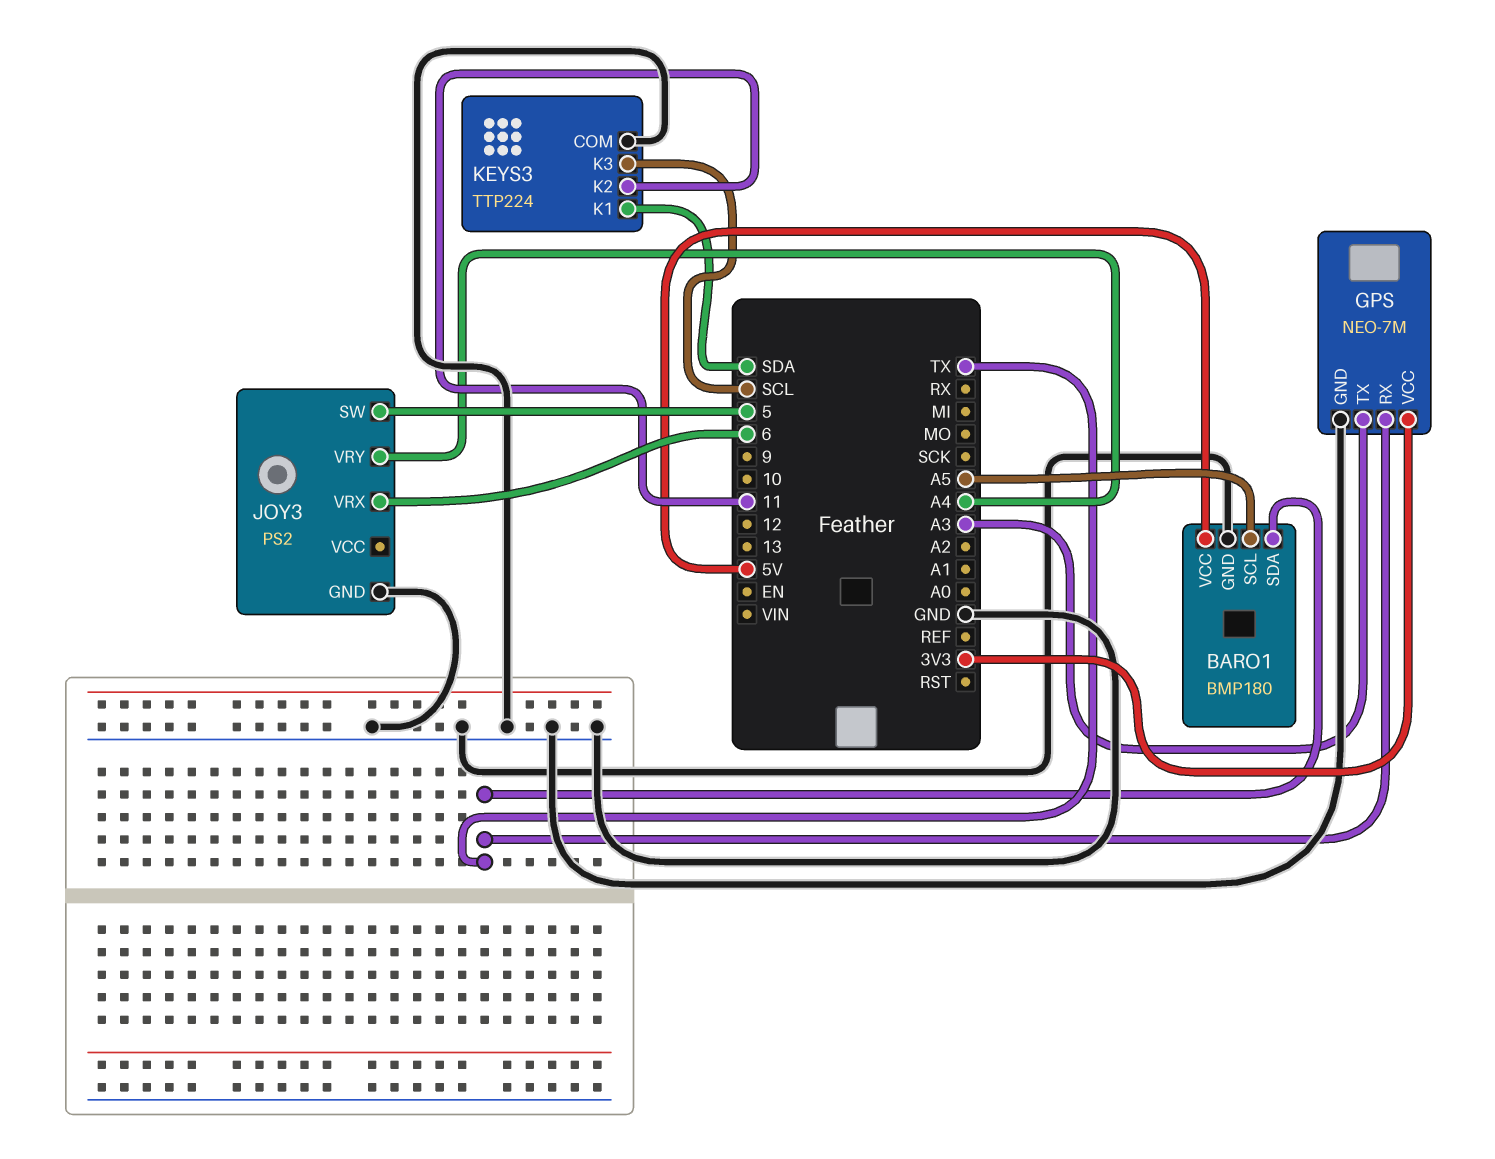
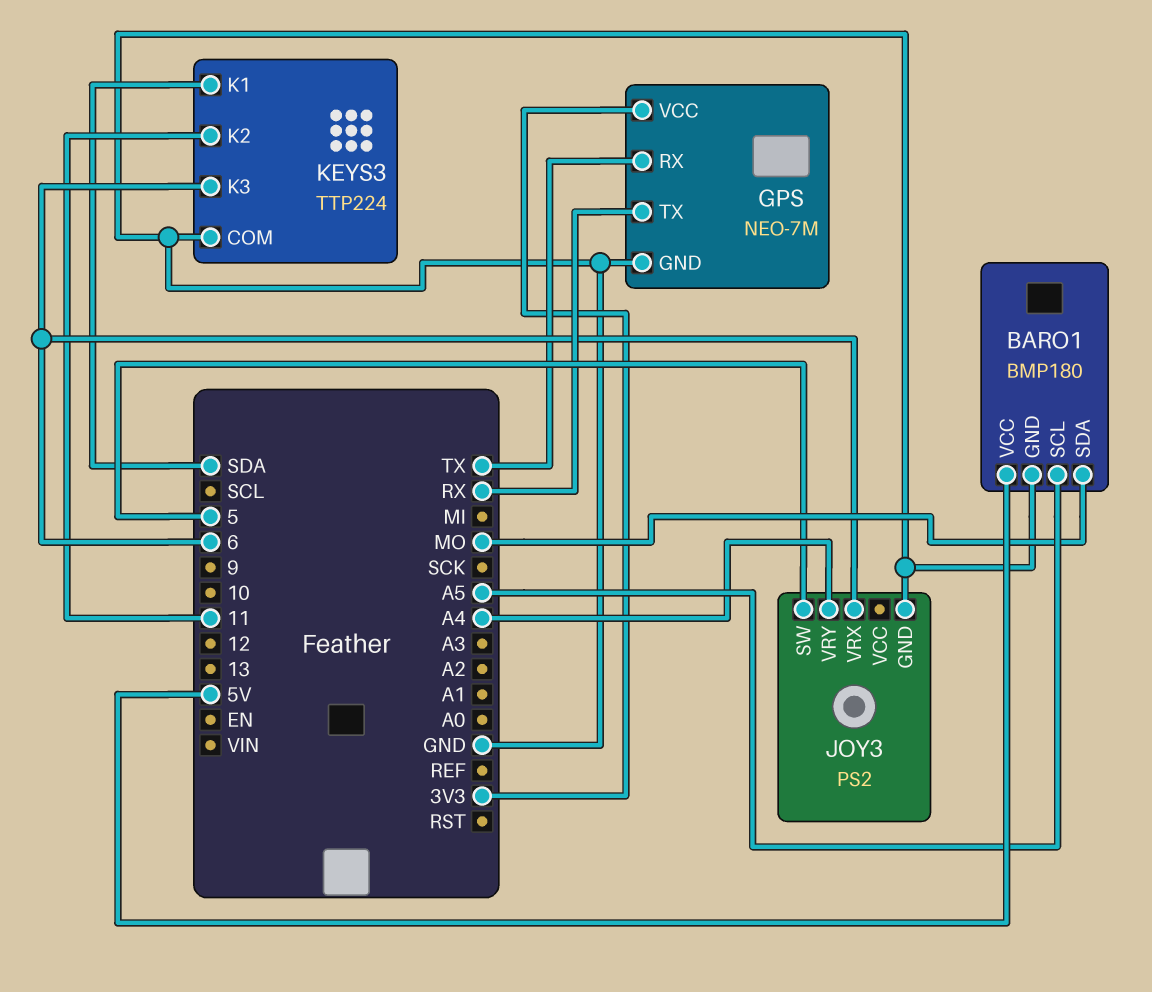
BARO1 pin SDA: TX -> MO
GPS pin TX: A3 -> RX
KEYS3 pin K3: SCL -> 6

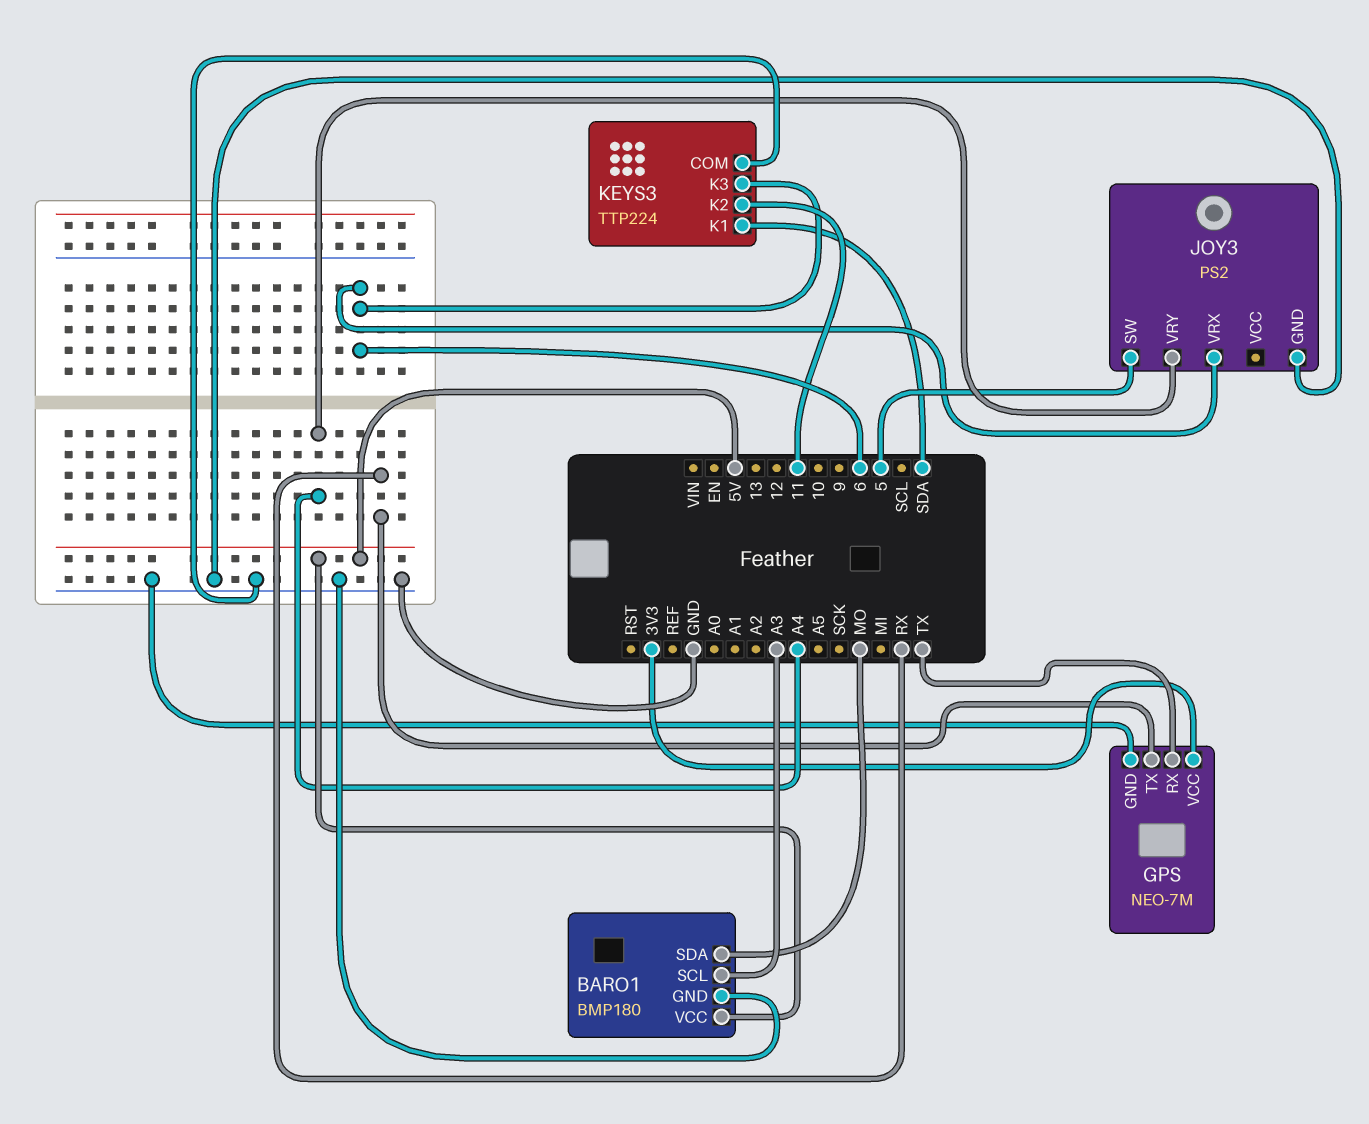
BARO1 pin SCL: A5 -> A3

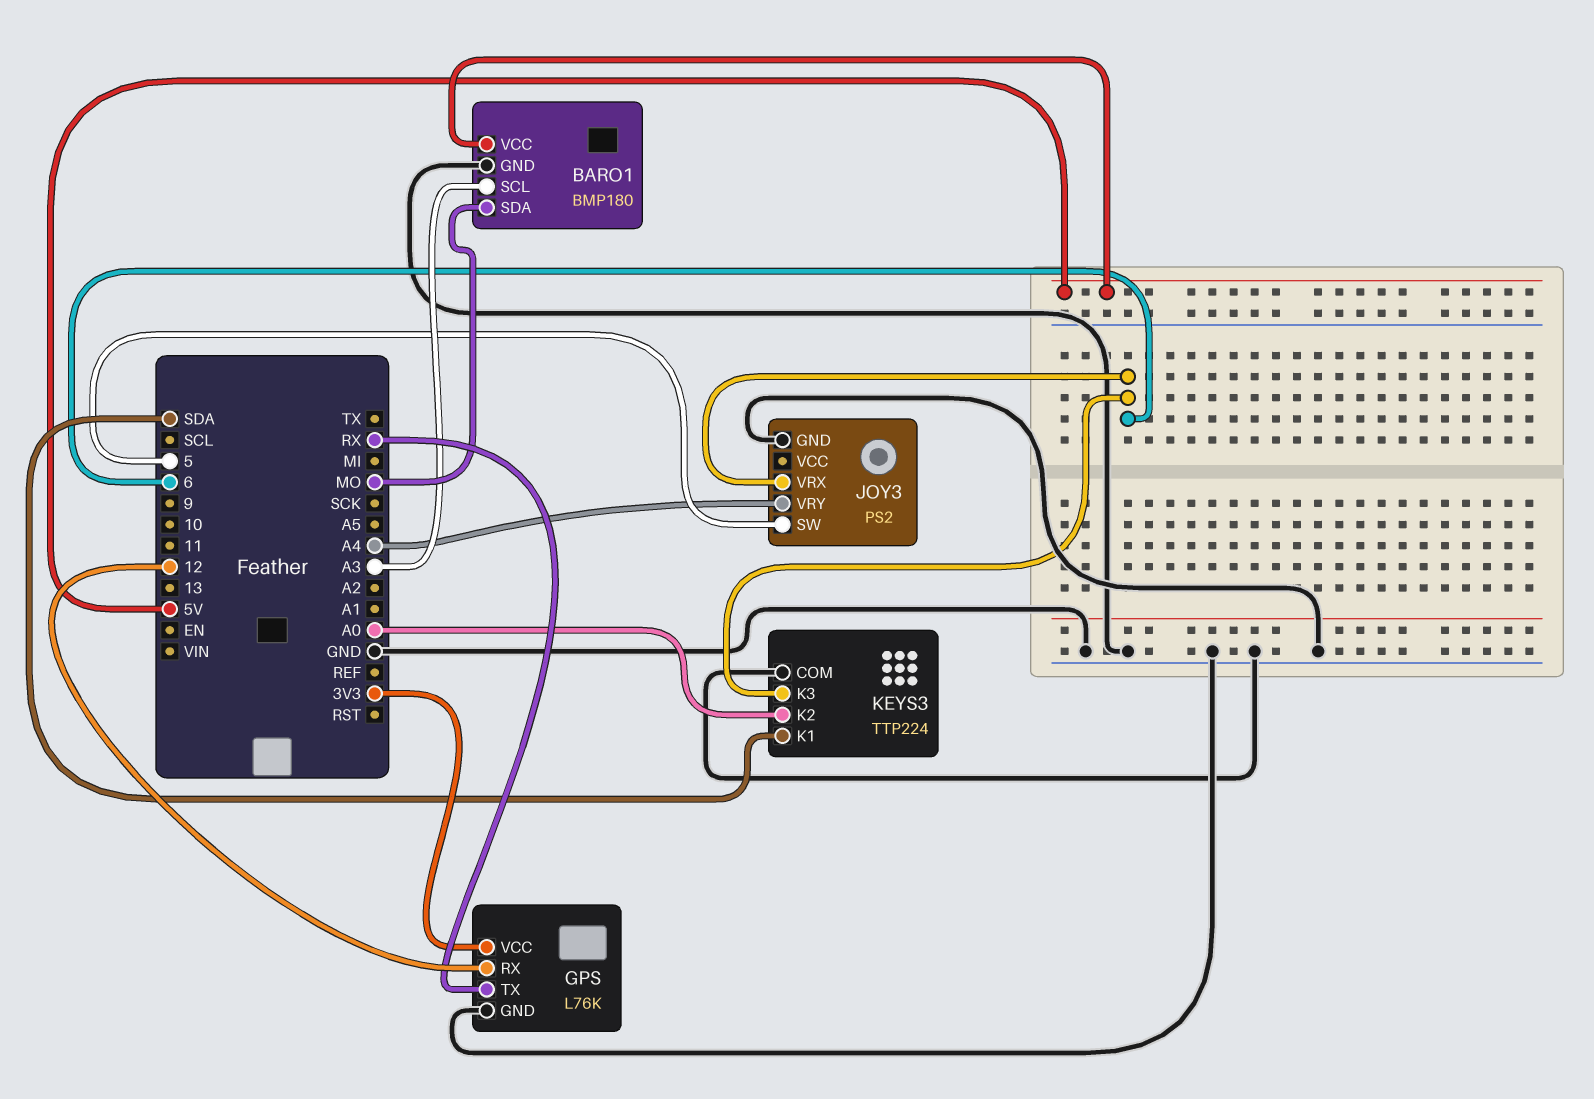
GPS: NEO-7M -> L76K
GPS pin RX: TX -> 12
KEYS3 pin K2: 11 -> A0

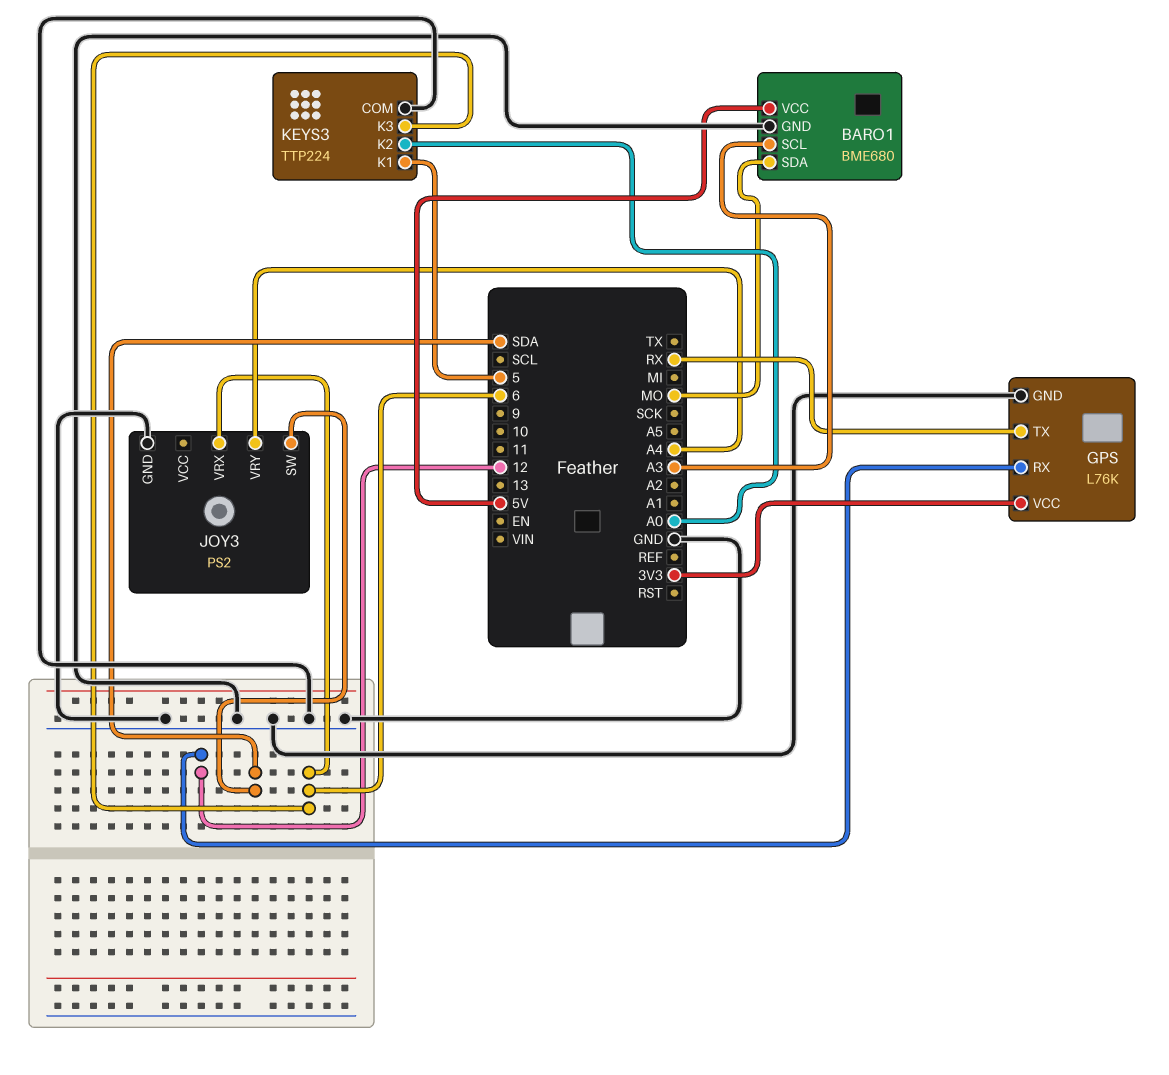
BARO1: BMP180 -> BME680
JOY3 pin SW: 5 -> SDA
KEYS3 pin K1: SDA -> 5

